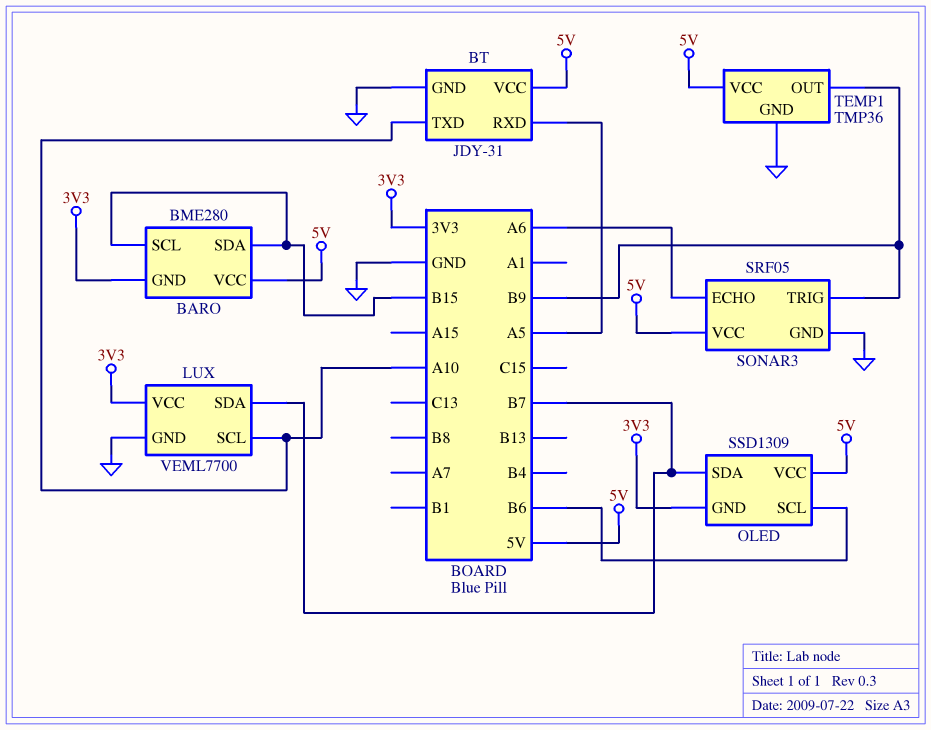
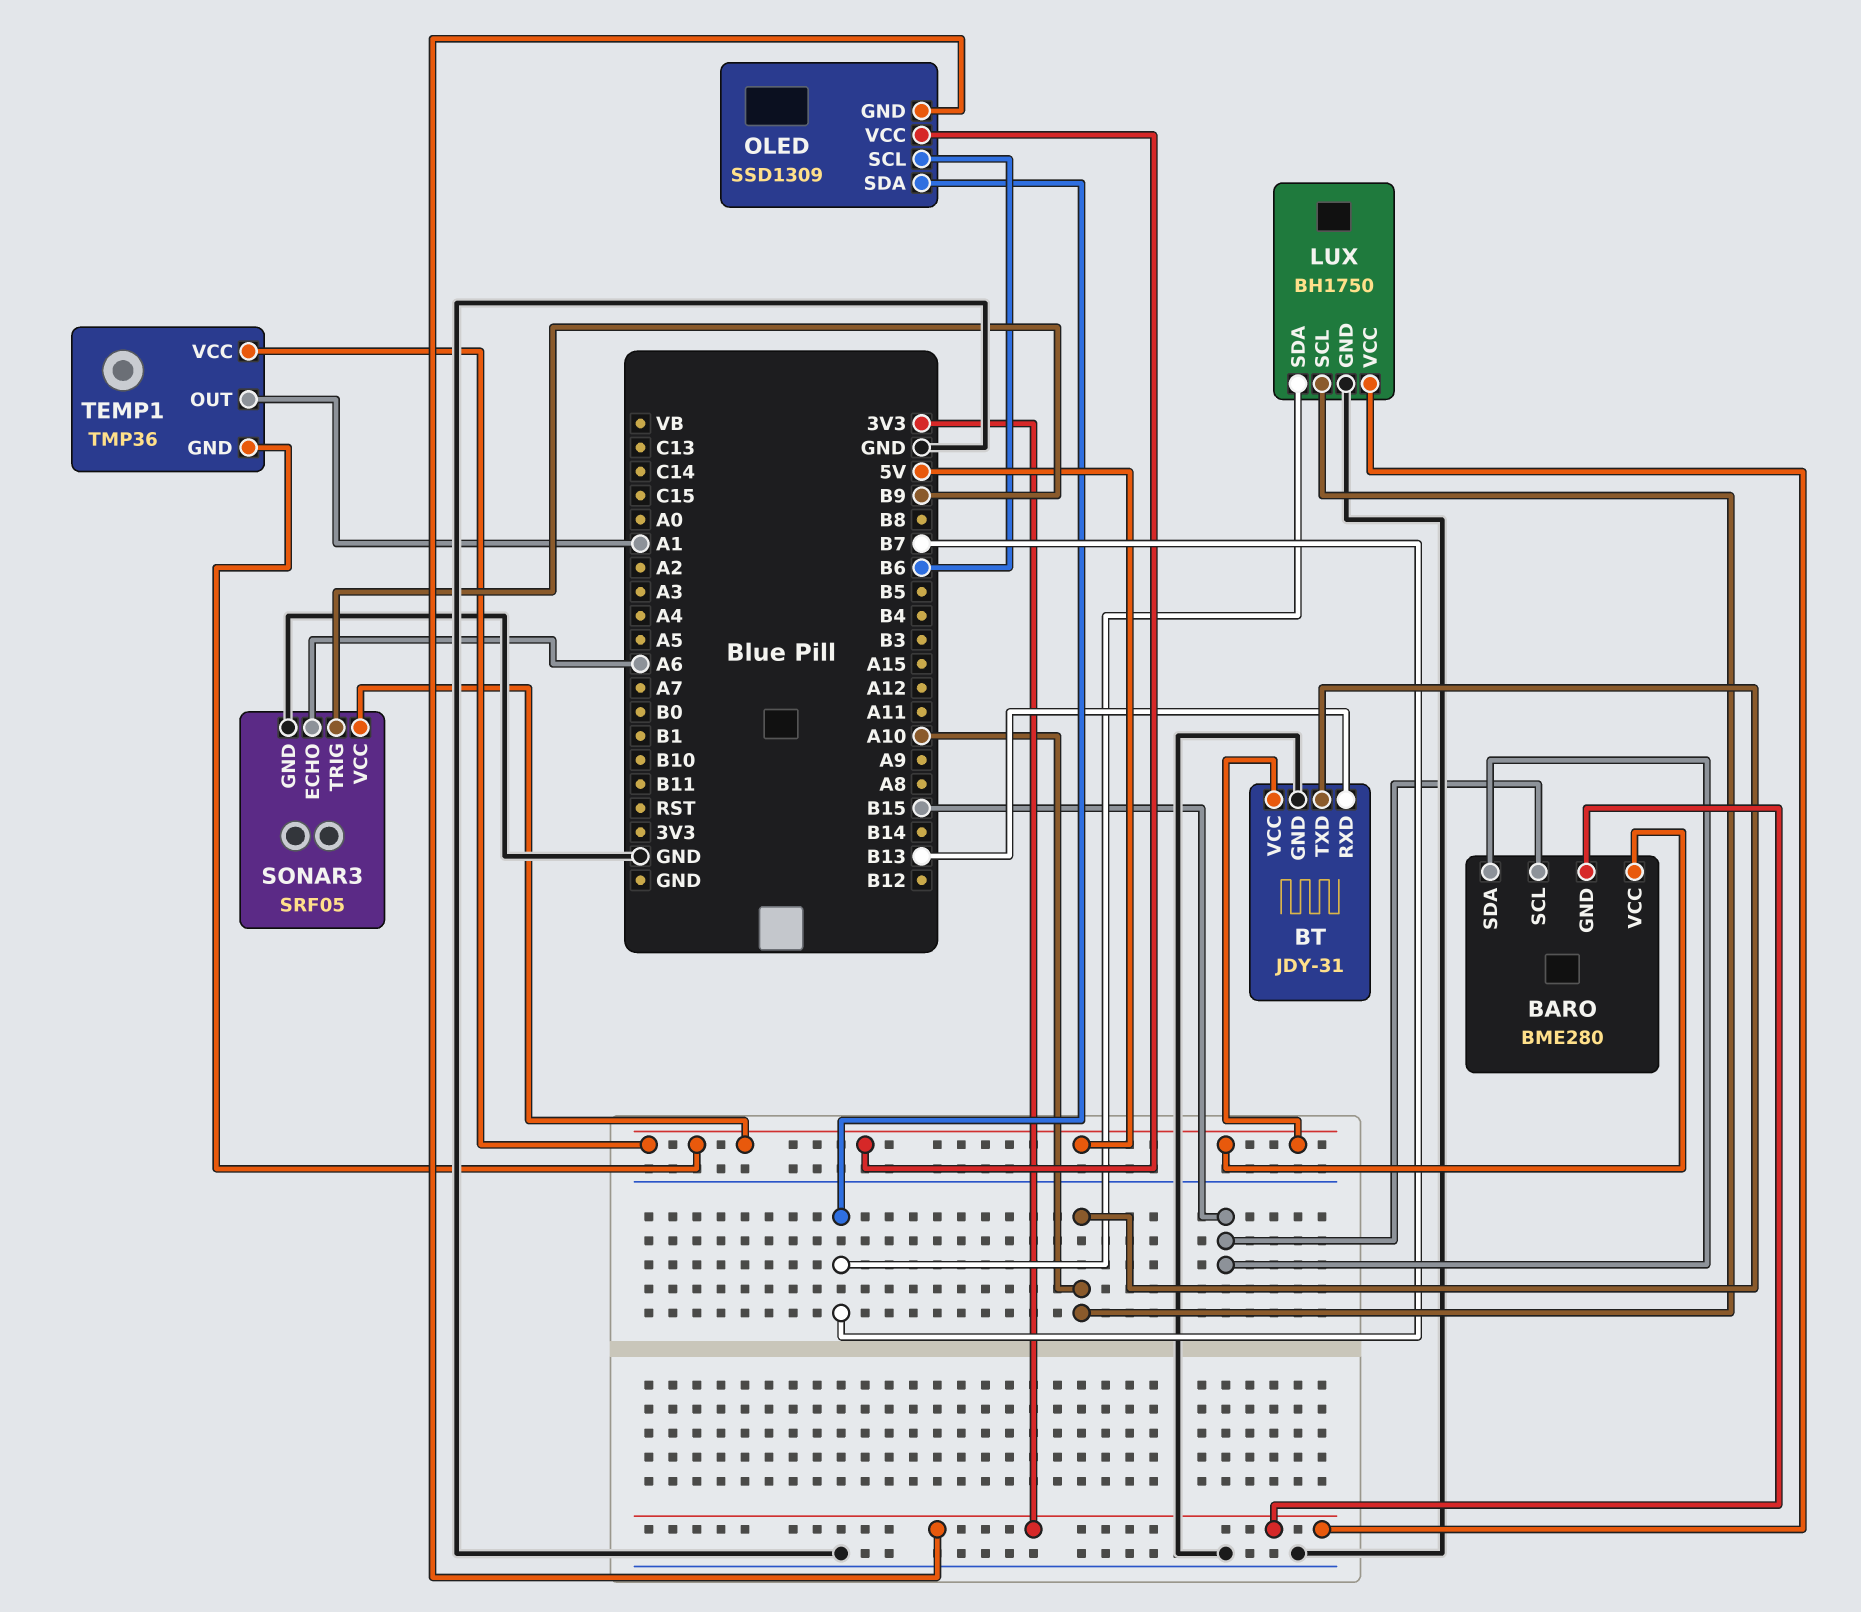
BT pin RXD: A5 -> B13
LUX: VEML7700 -> BH1750
TEMP1 pin GND: GND -> 5V
TEMP1 pin OUT: B9 -> A1

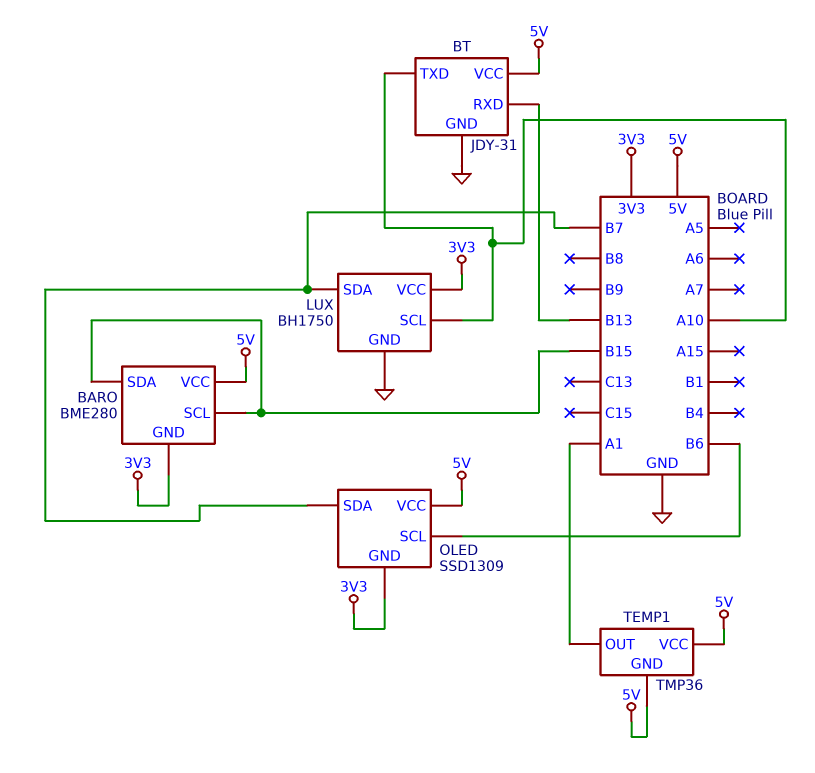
SONAR3: SRF05 -> none
SONAR3 pin ECHO: A6 -> none
SONAR3 pin GND: GND -> none
SONAR3 pin TRIG: B9 -> none
SONAR3 pin VCC: 5V -> none

